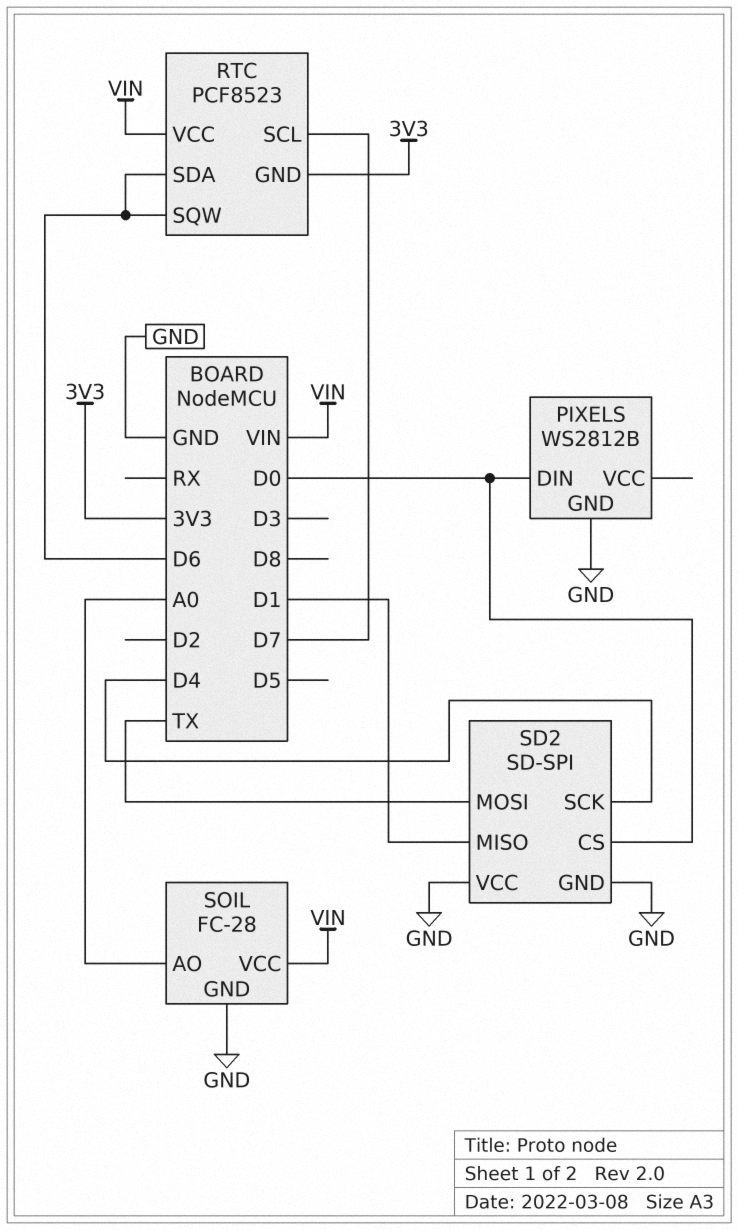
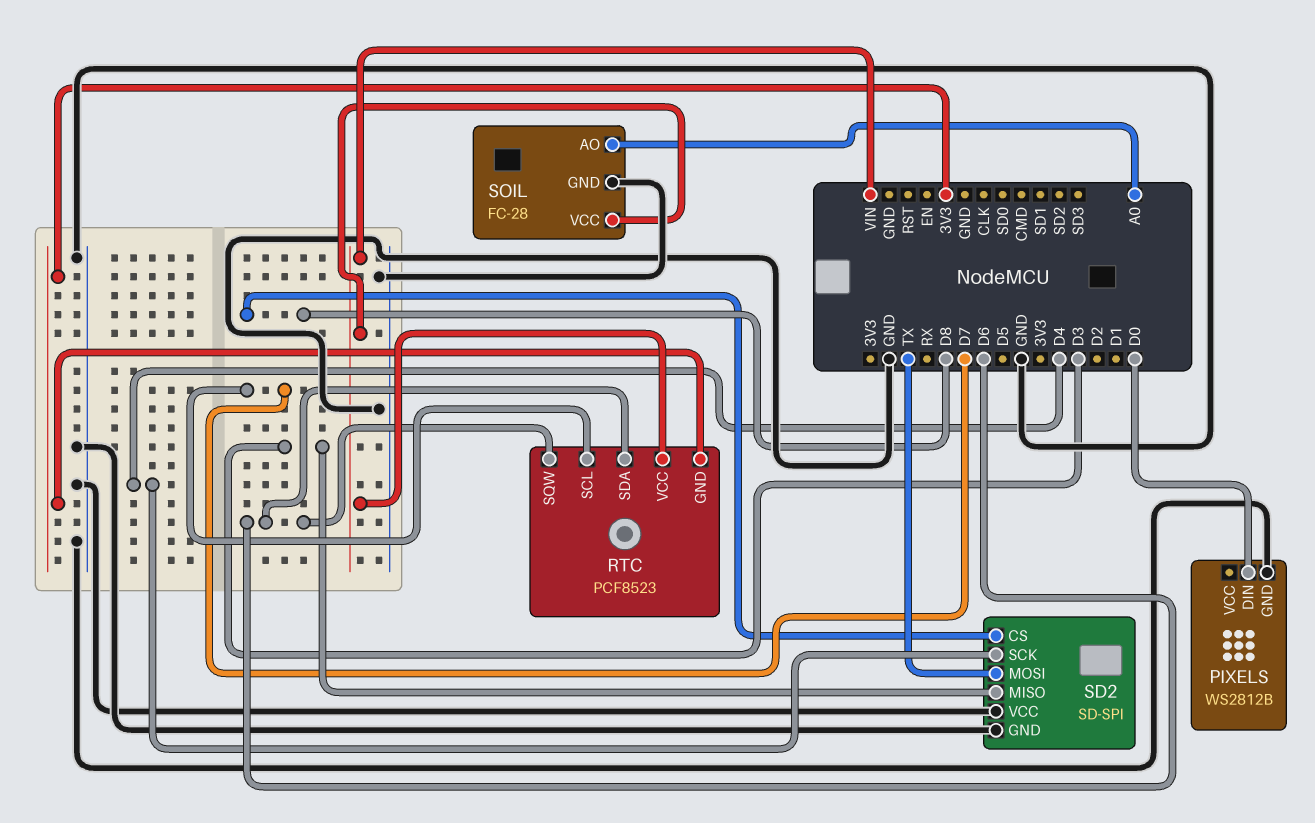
SD2 pin CS: D0 -> D8
SD2 pin MISO: D1 -> D3

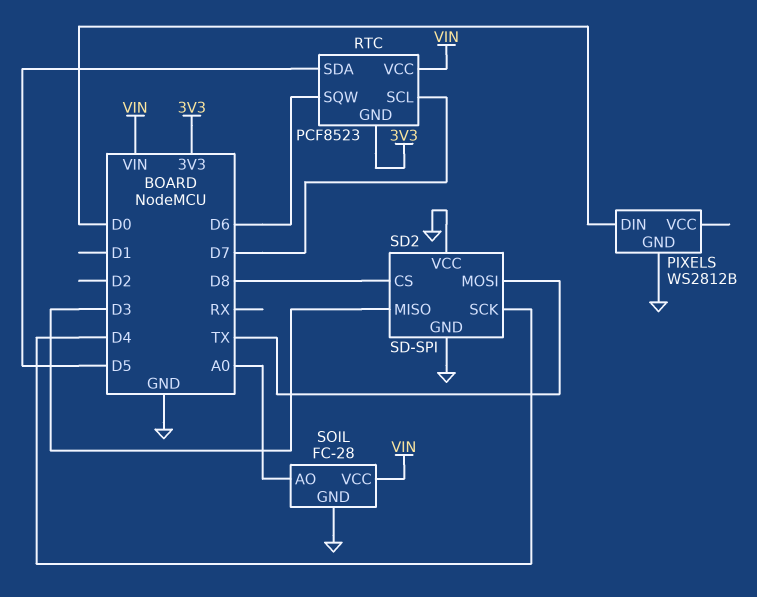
RTC pin SDA: D6 -> D5

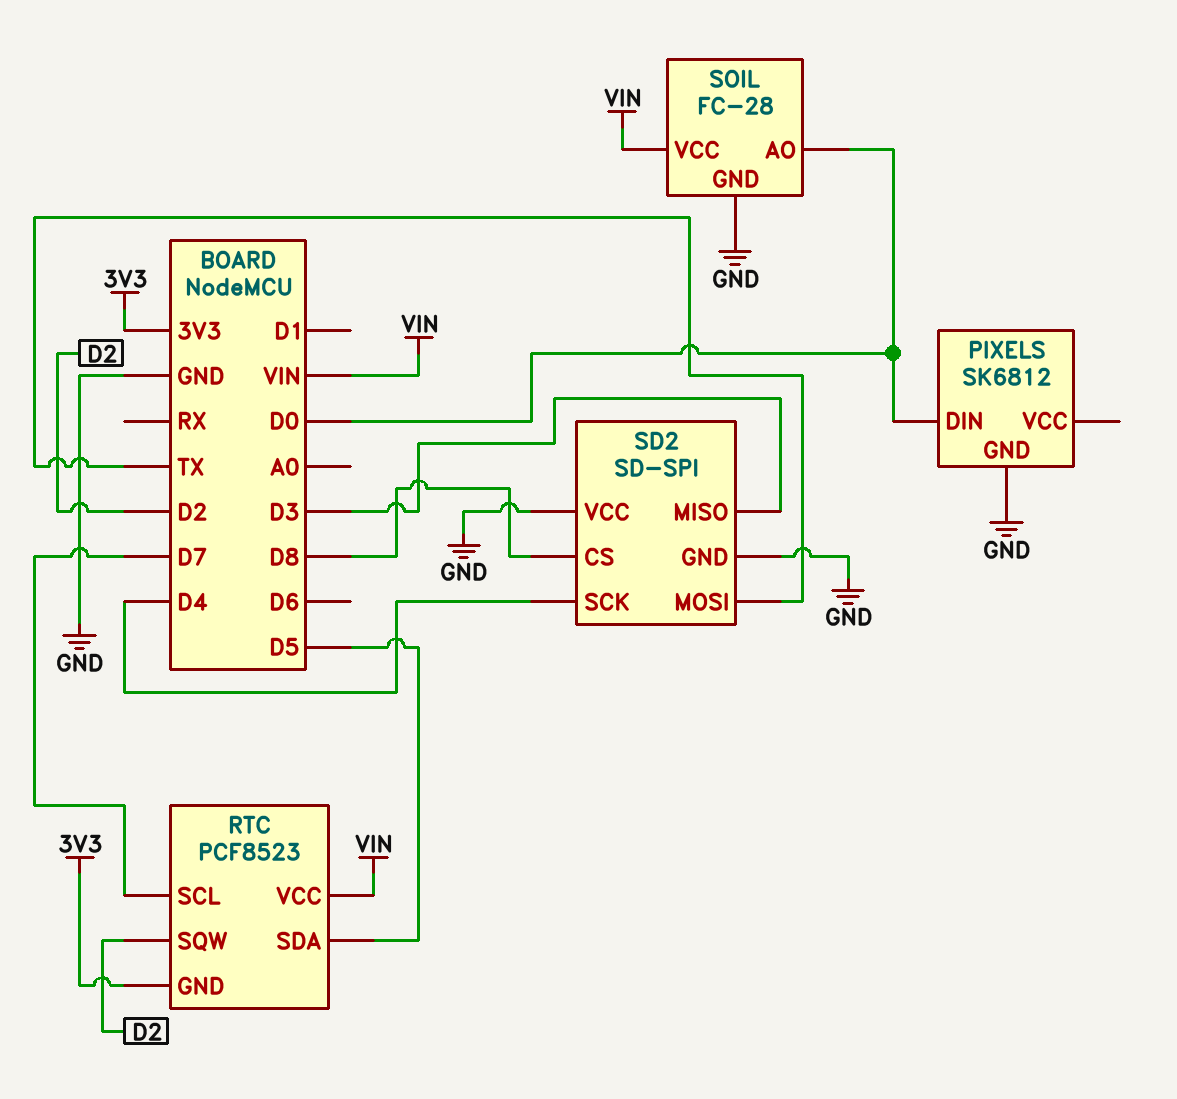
PIXELS: WS2812B -> SK6812
RTC pin SQW: D6 -> D2
SOIL pin AO: A0 -> D0

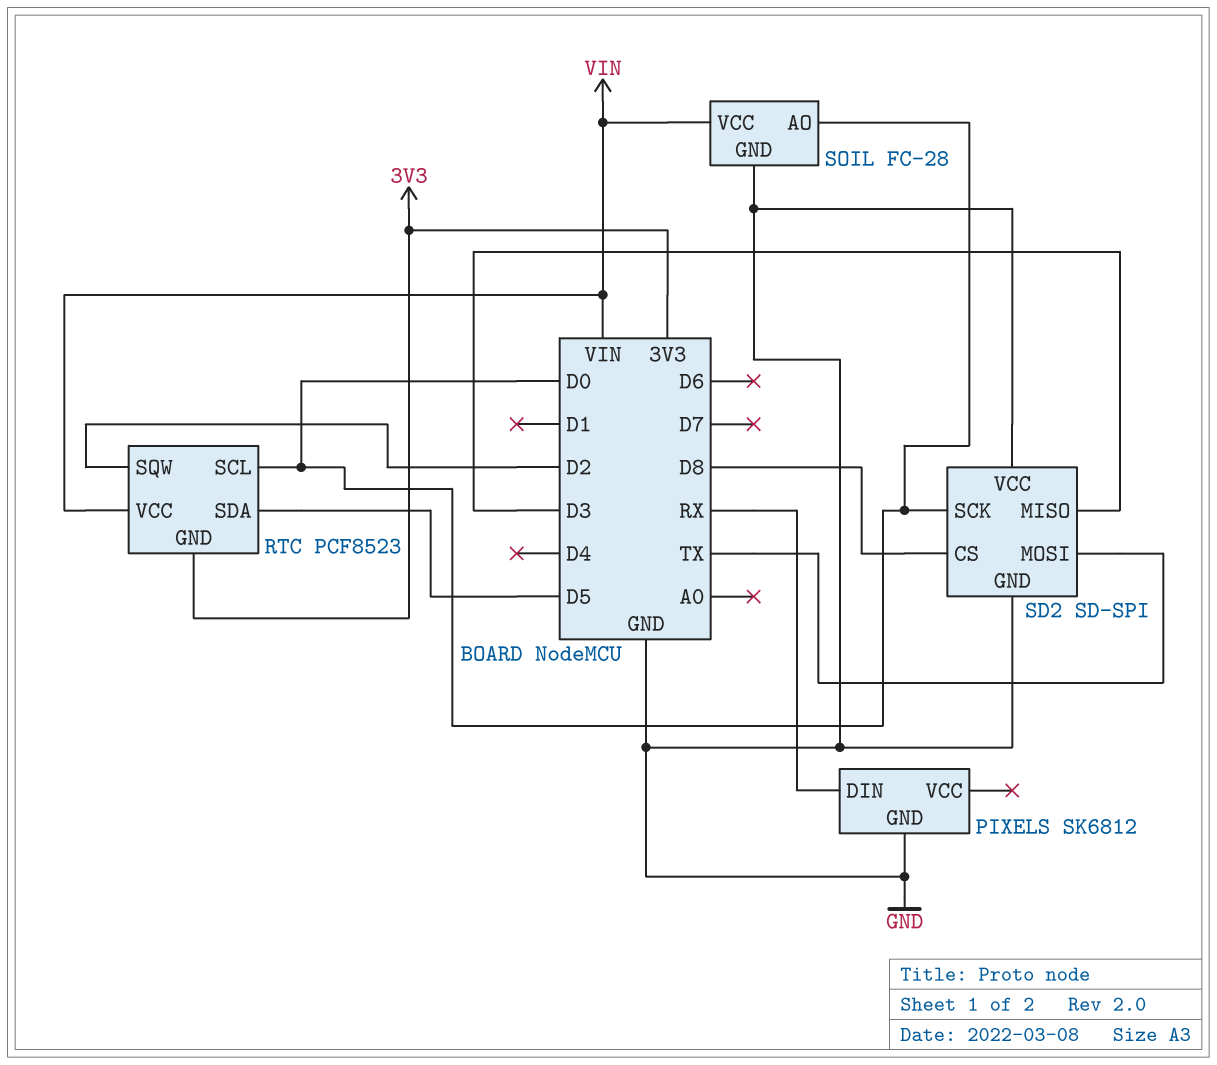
PIXELS pin DIN: D0 -> RX
RTC pin SCL: D7 -> D0
SD2 pin SCK: D4 -> D0

